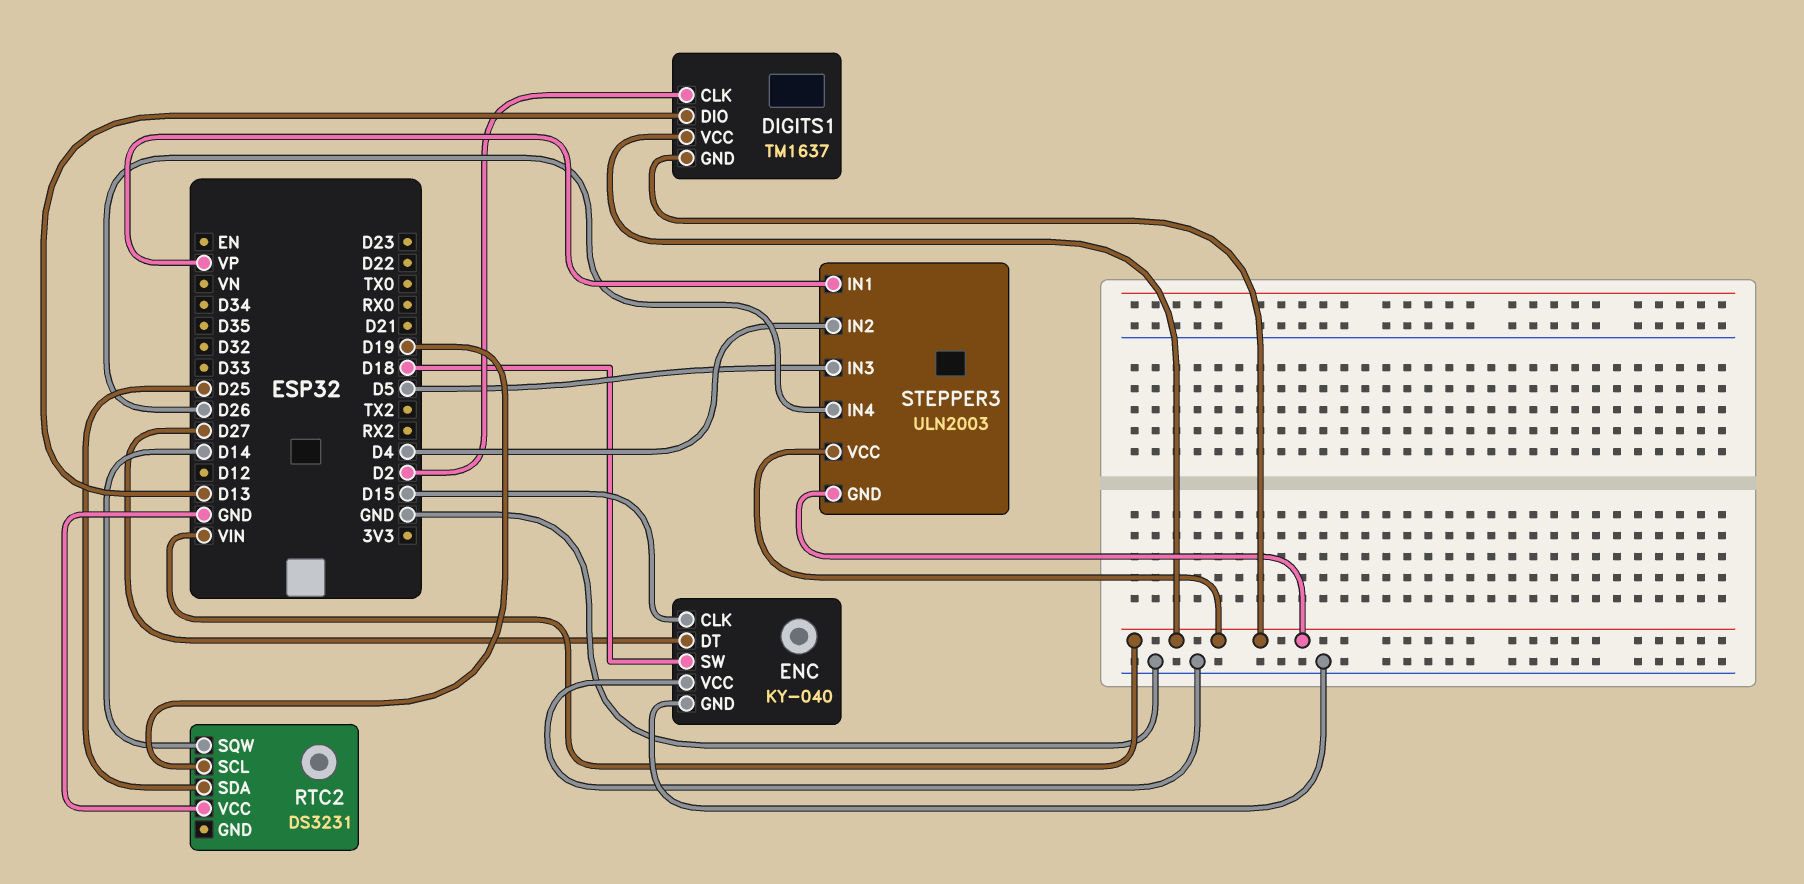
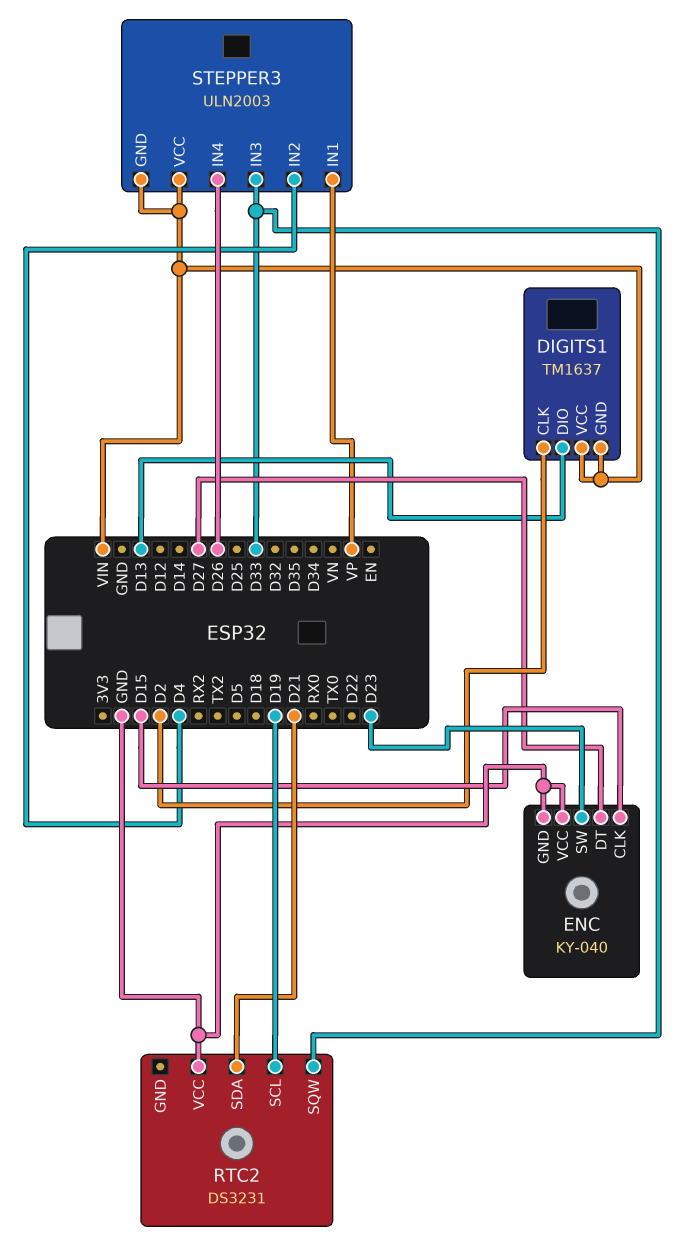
ENC pin SW: D18 -> D23
RTC2 pin SDA: D25 -> D21
RTC2 pin SQW: D14 -> D33
STEPPER3 pin IN3: D5 -> D33

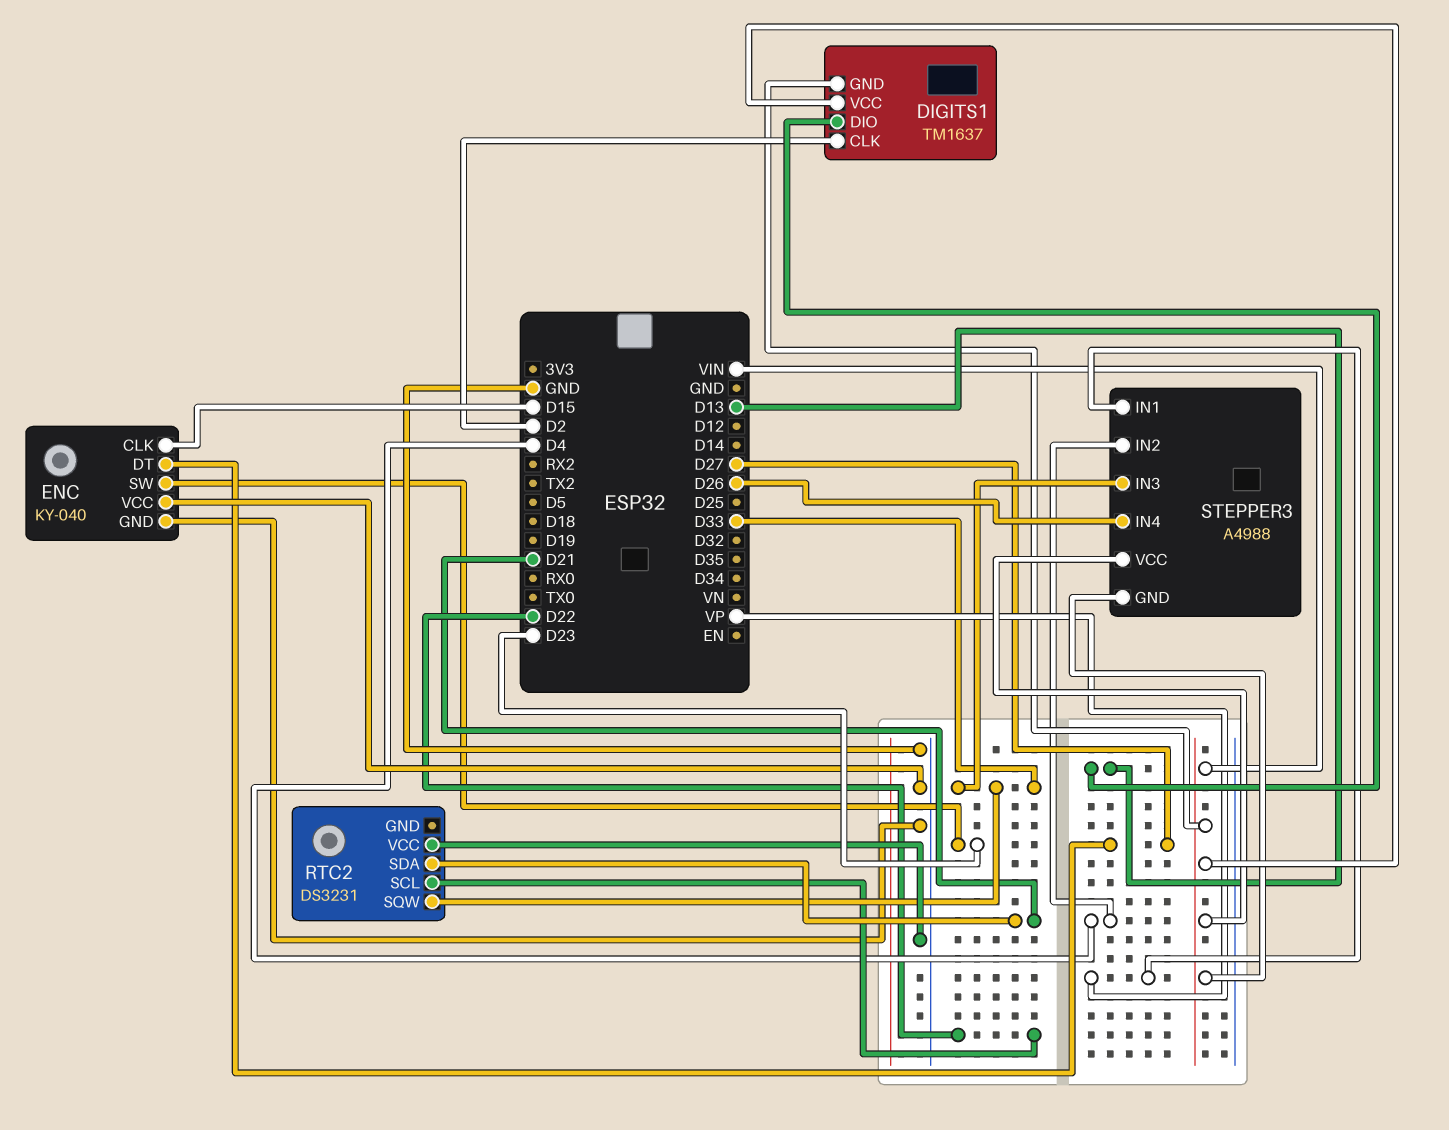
RTC2 pin SCL: D19 -> D22
STEPPER3: ULN2003 -> A4988

